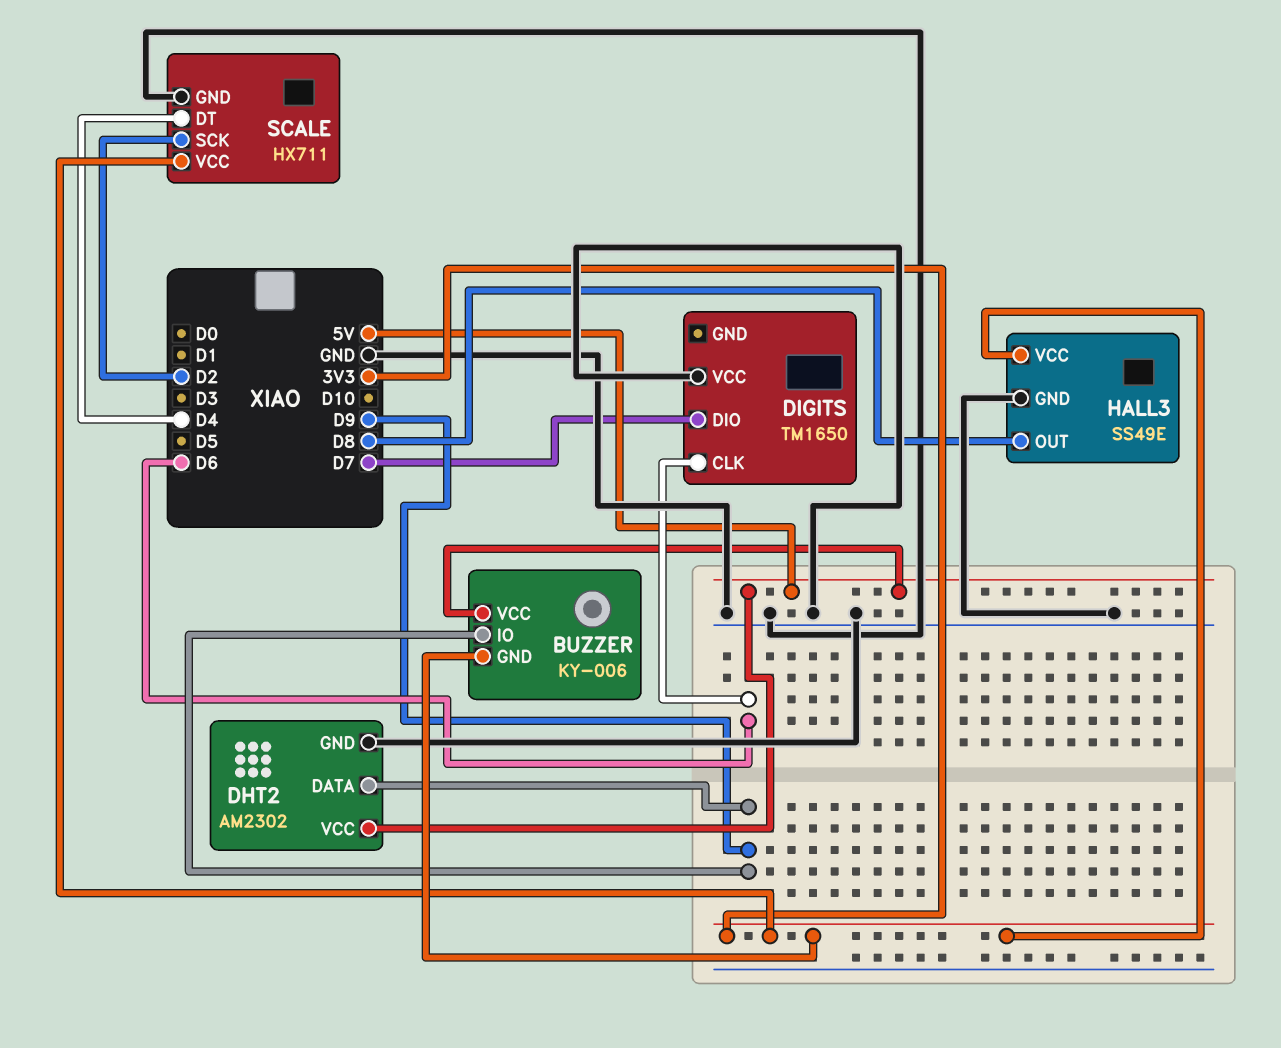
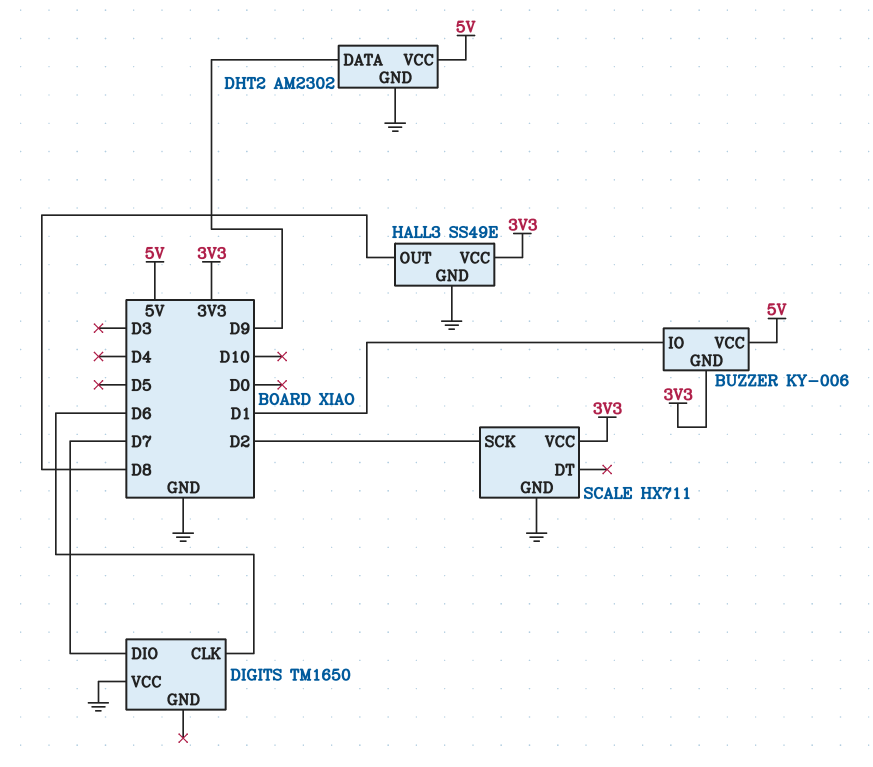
BUZZER pin IO: D9 -> D1
SCALE pin DT: D4 -> none

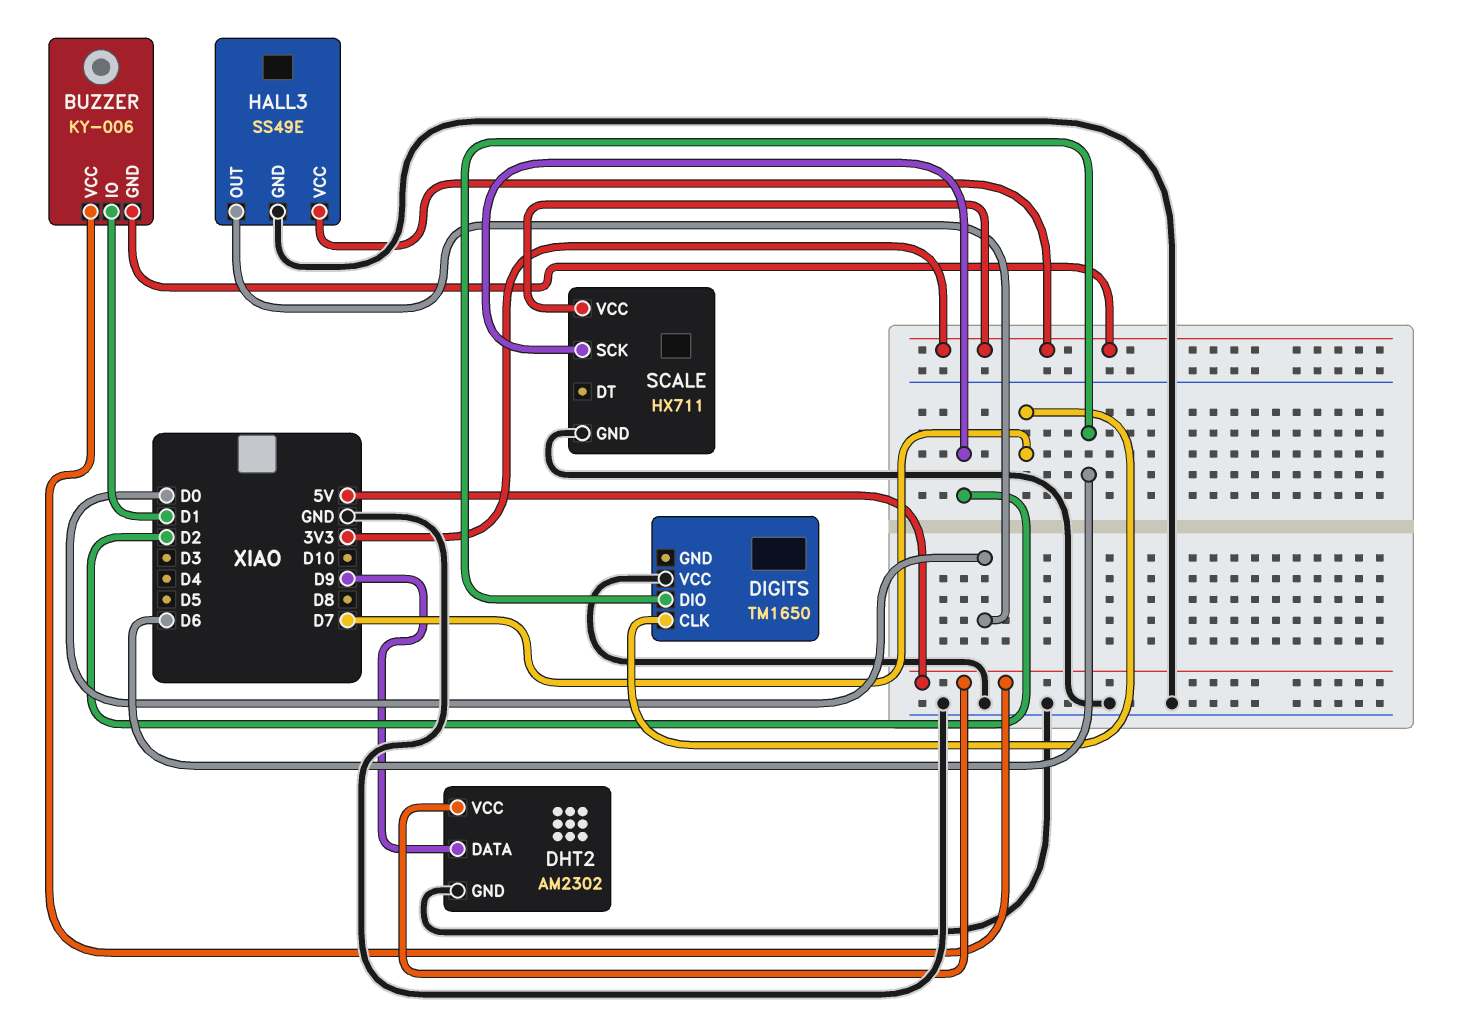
DIGITS pin CLK: D6 -> D7
DIGITS pin DIO: D7 -> D6
HALL3 pin OUT: D8 -> D0

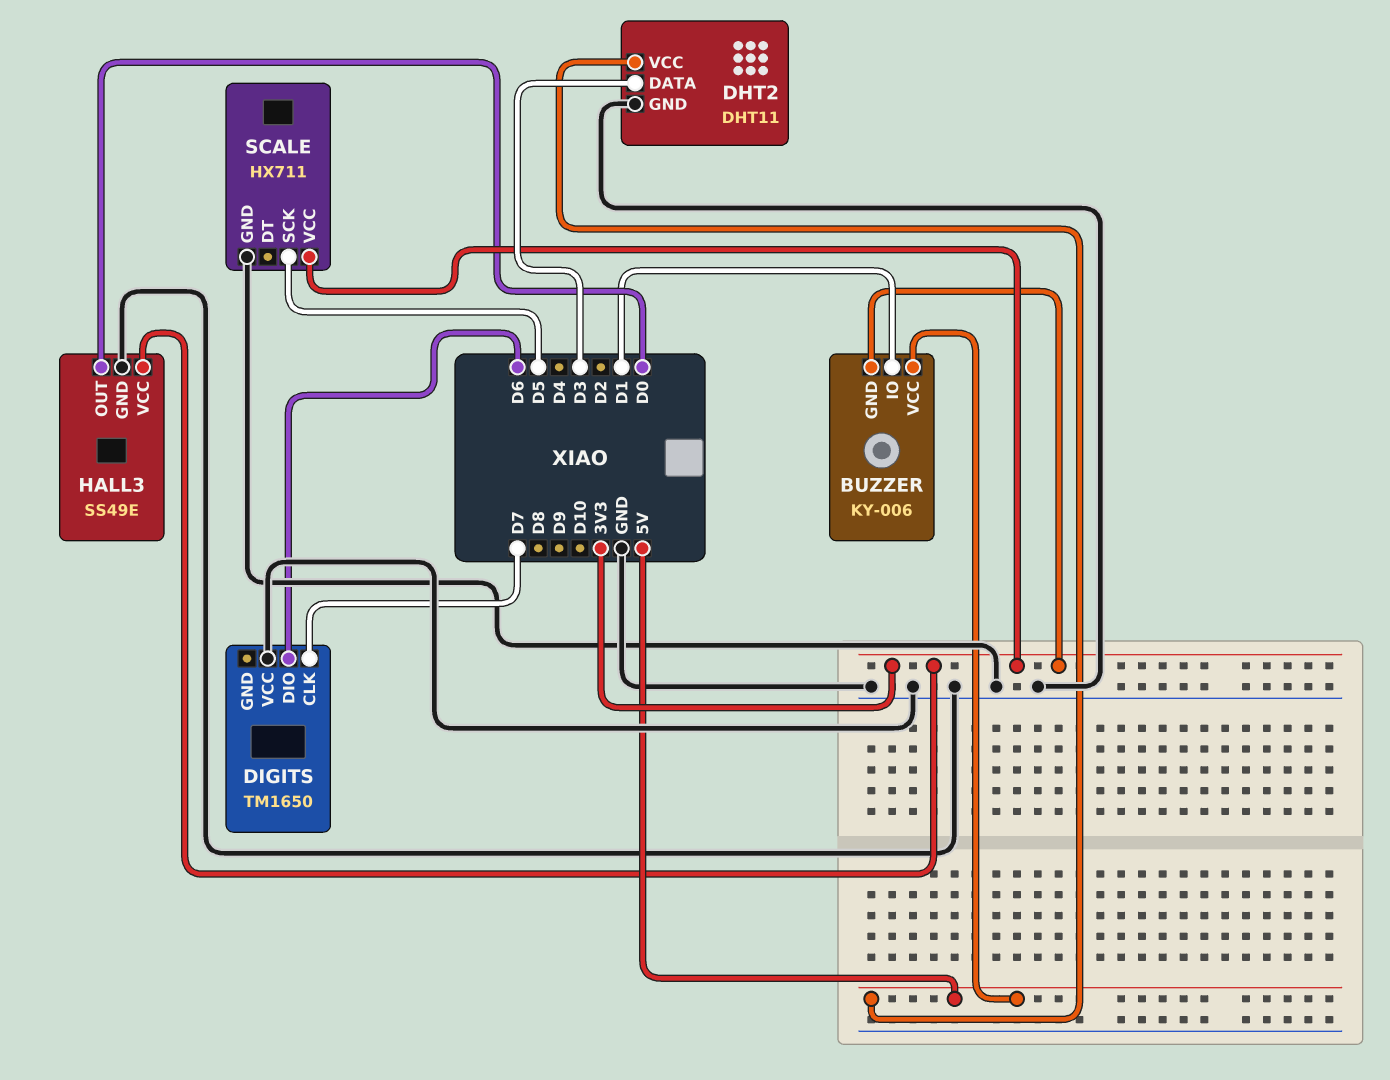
DHT2: AM2302 -> DHT11
DHT2 pin DATA: D9 -> D3
SCALE pin SCK: D2 -> D5

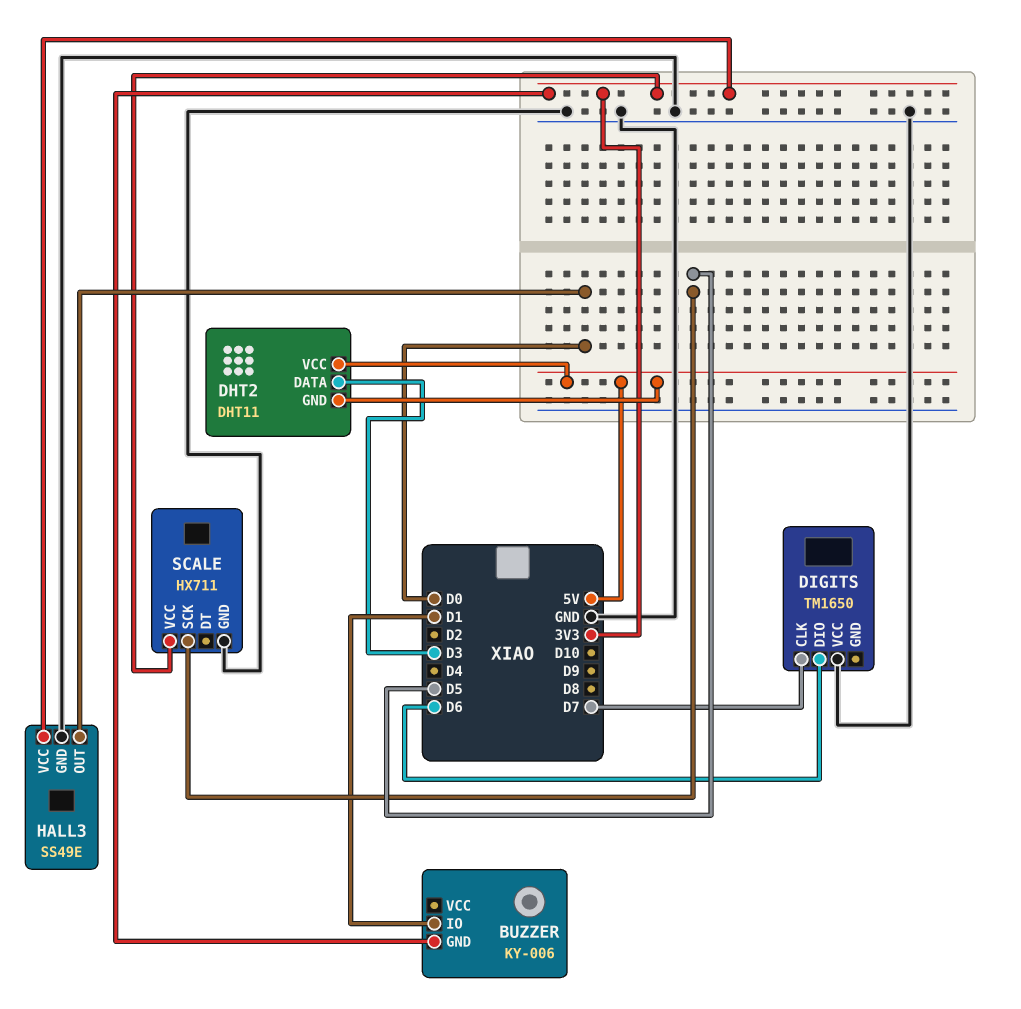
BUZZER pin VCC: 5V -> none
DHT2 pin GND: GND -> 5V

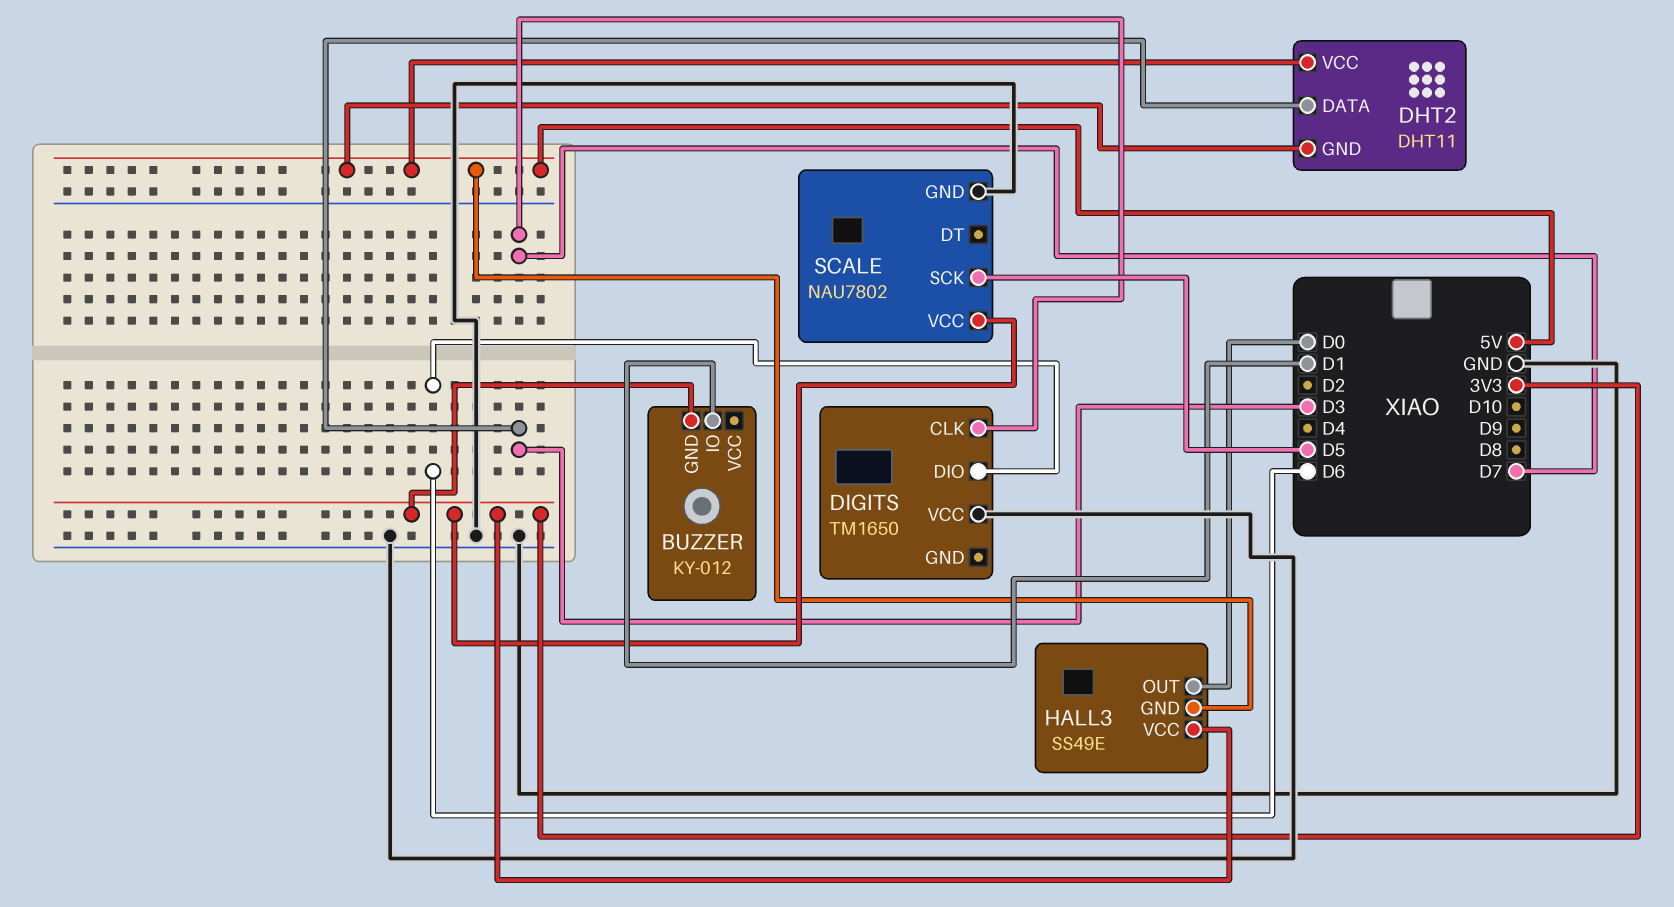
BUZZER: KY-006 -> KY-012
HALL3 pin GND: GND -> 5V
SCALE: HX711 -> NAU7802

